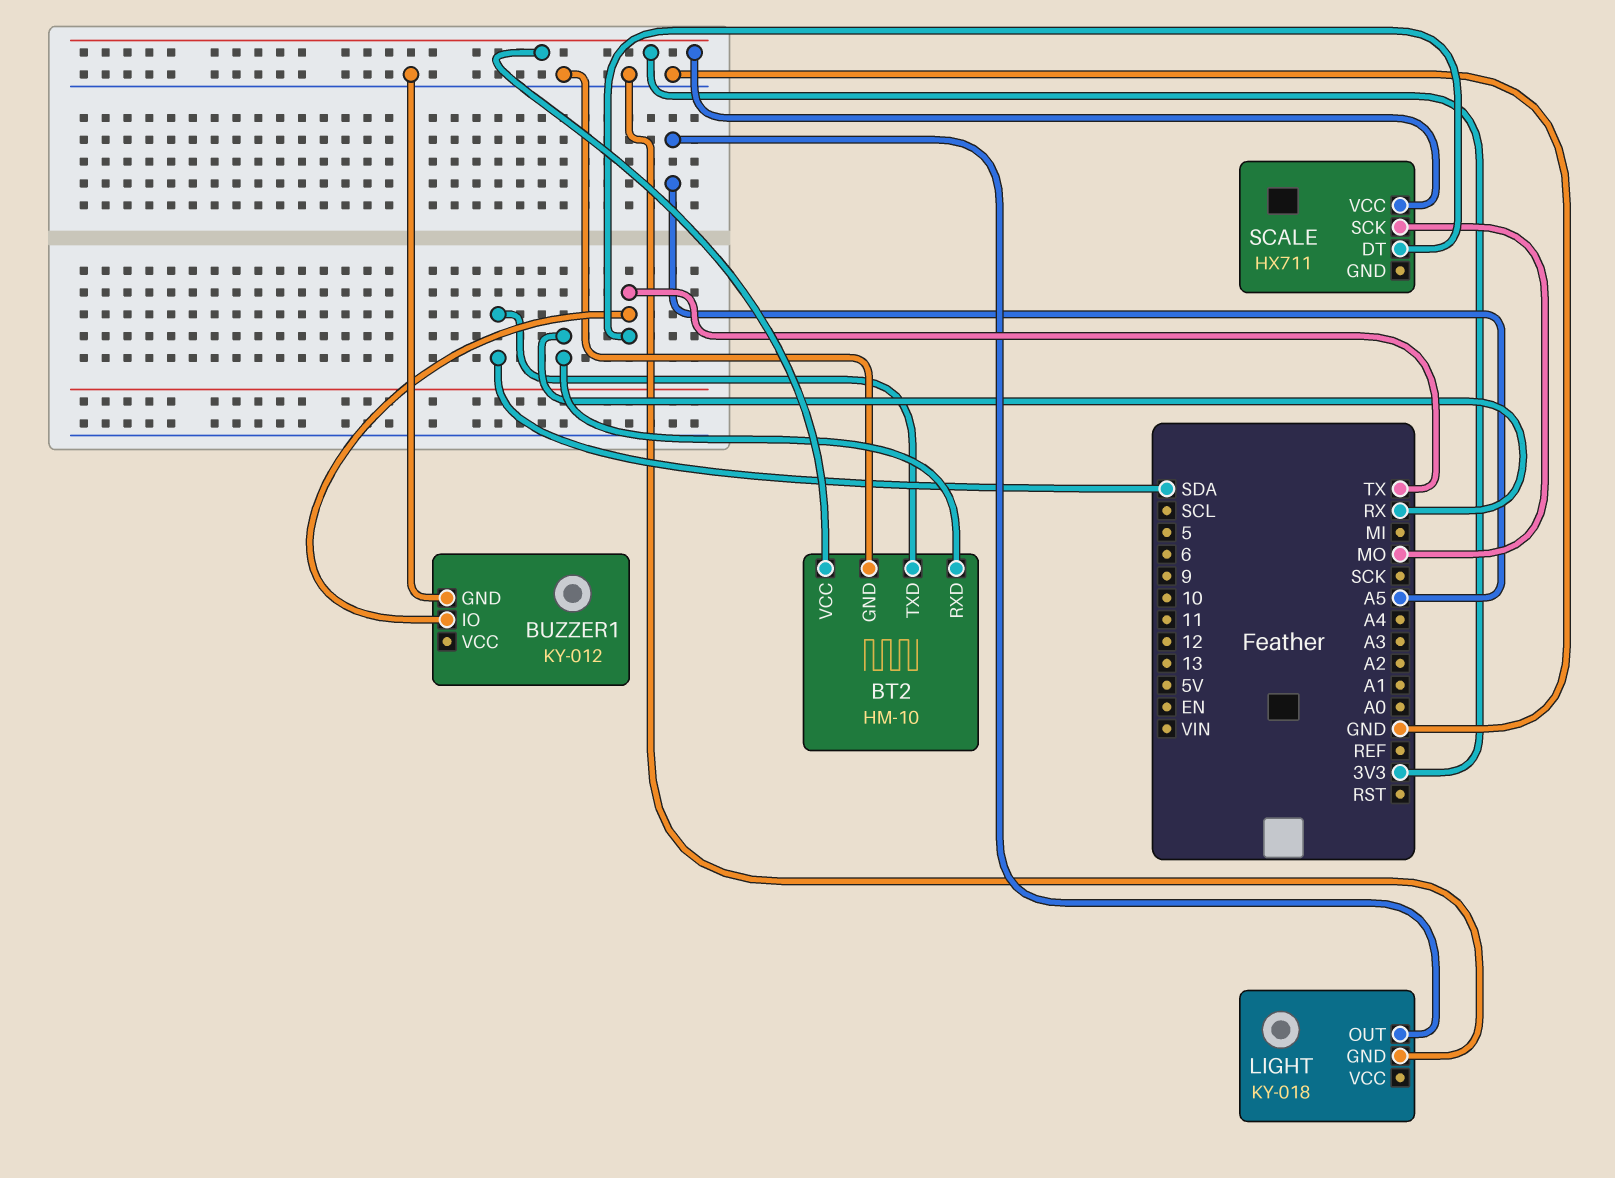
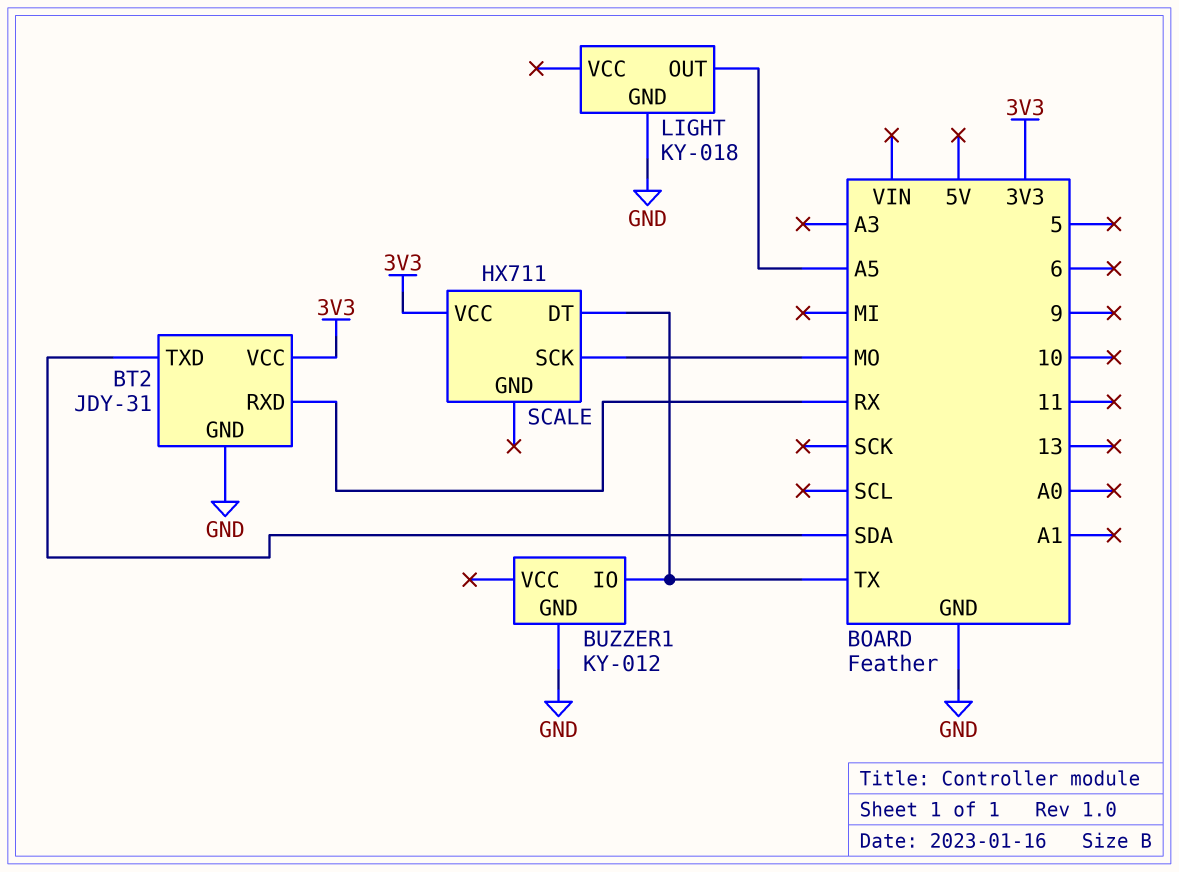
BT2: HM-10 -> JDY-31

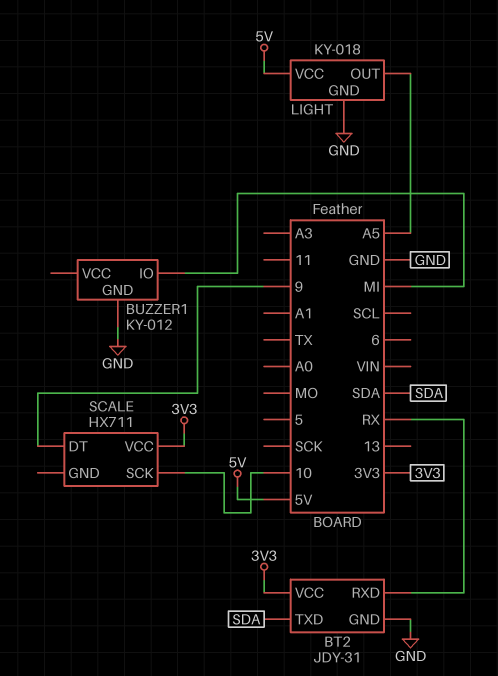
BUZZER1 pin IO: TX -> MI
LIGHT pin VCC: none -> 5V
SCALE pin DT: TX -> 9
SCALE pin SCK: MO -> 10

